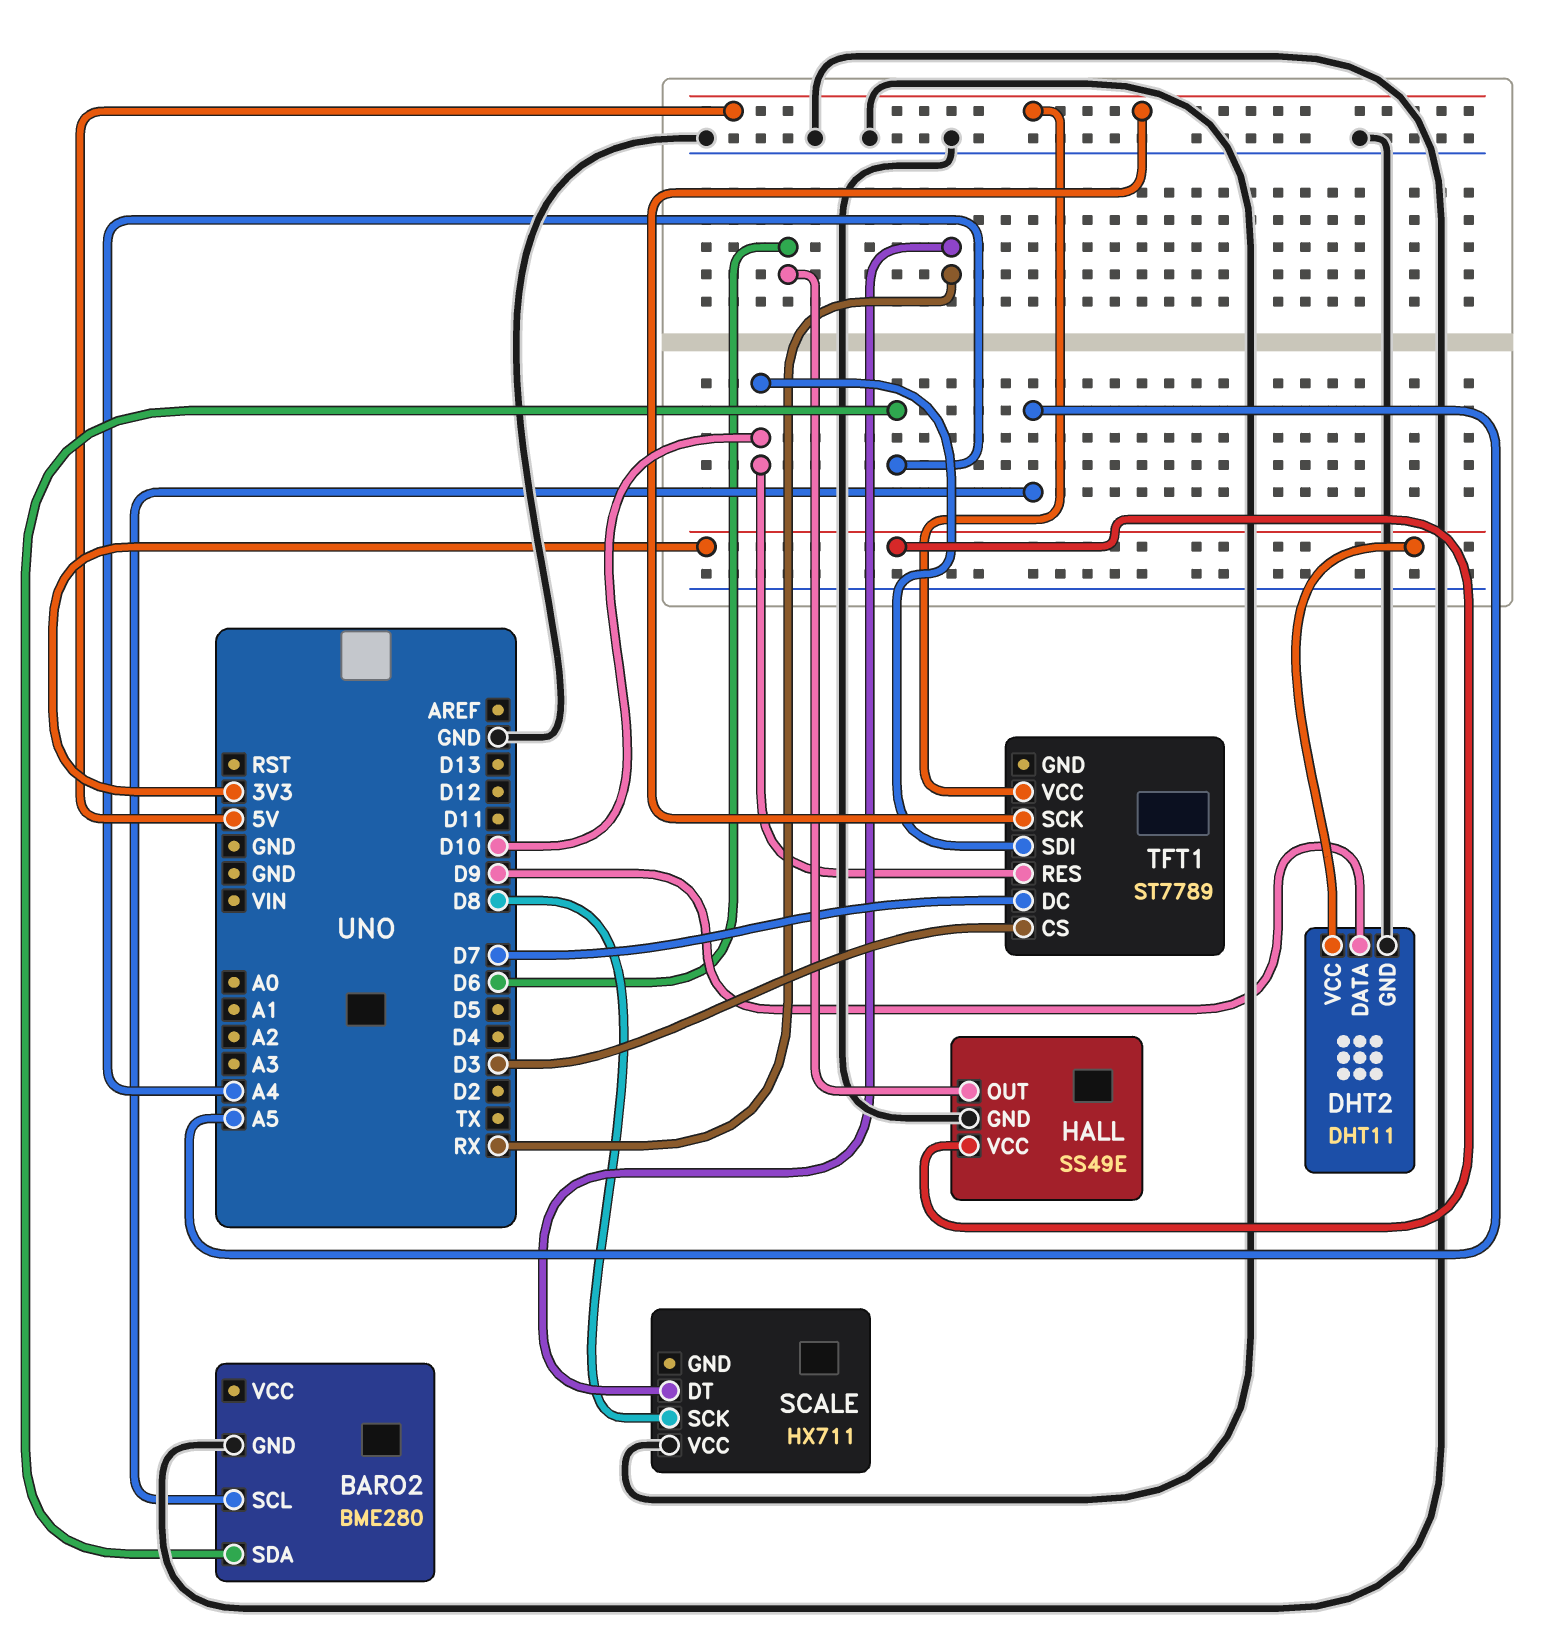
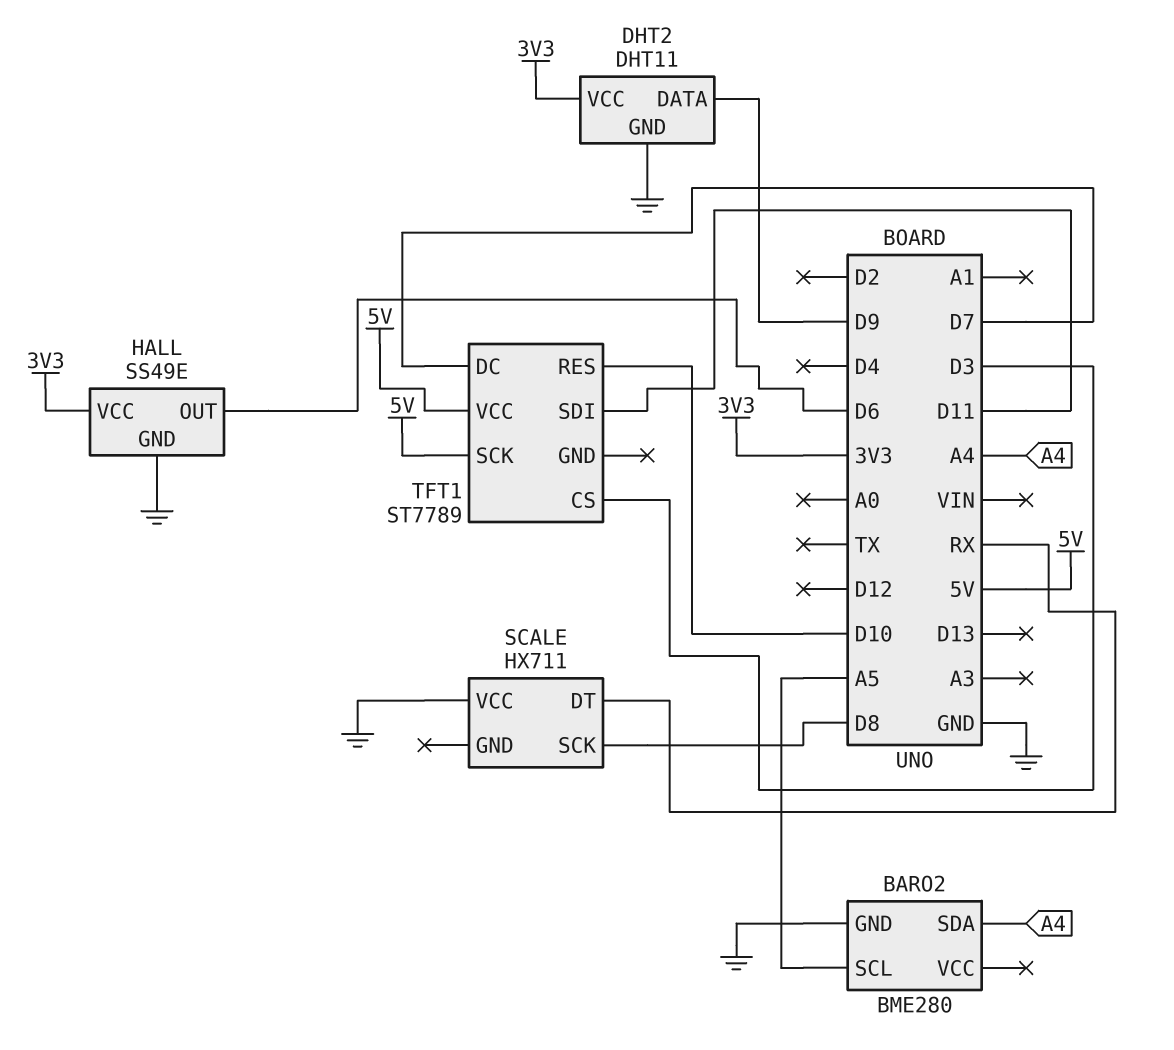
TFT1 pin SDI: D10 -> D11

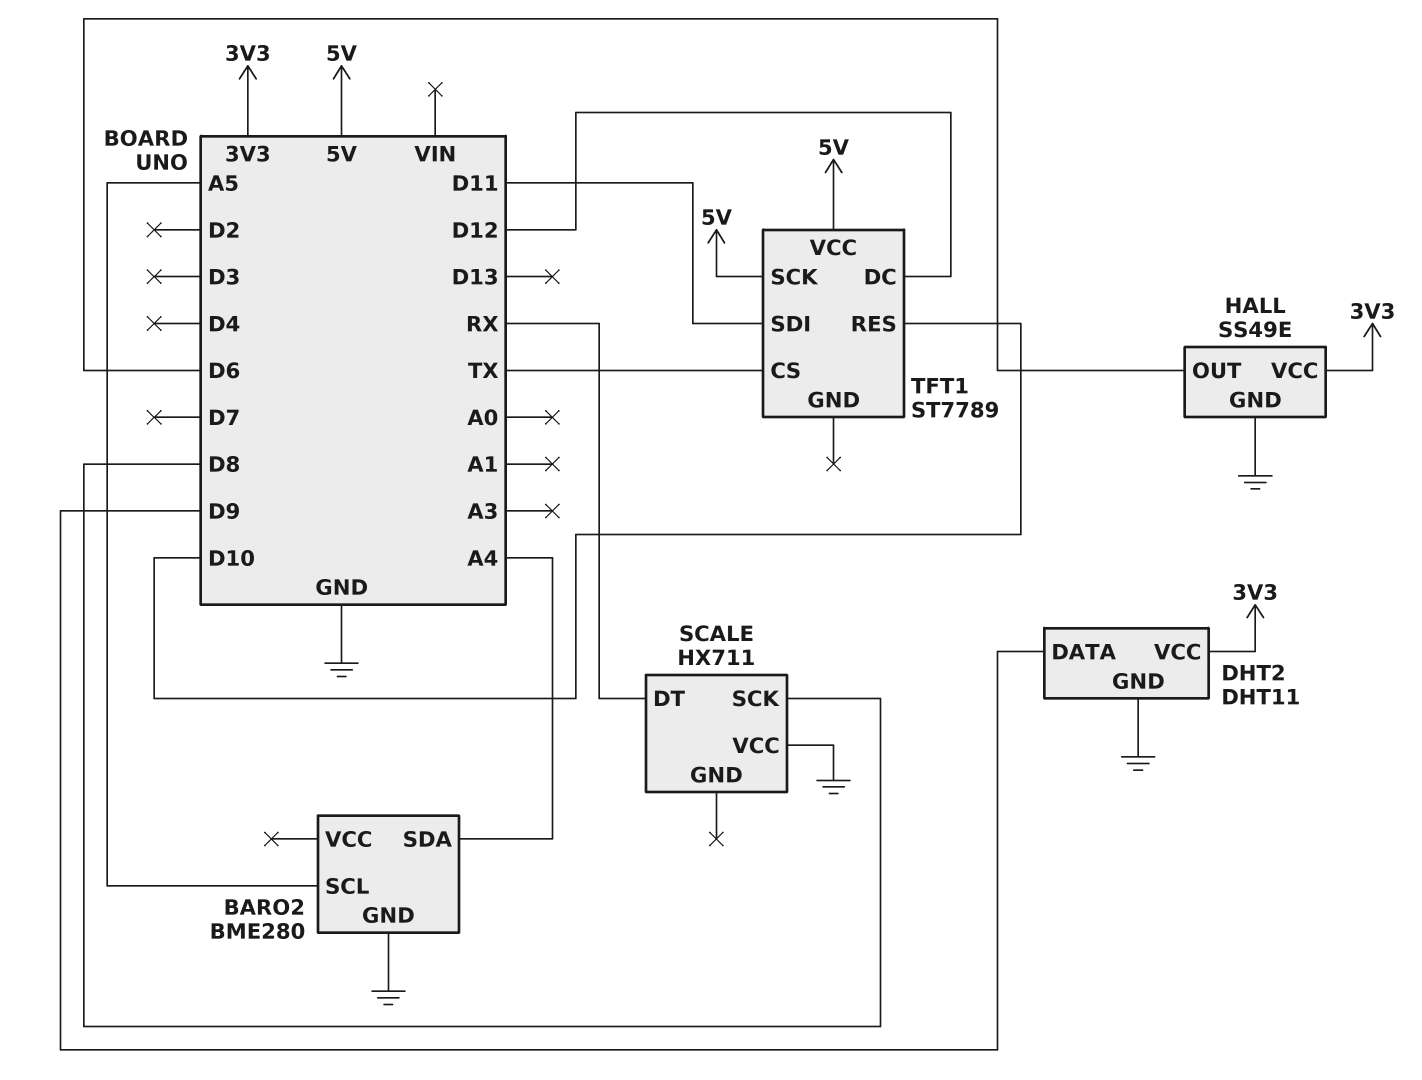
TFT1 pin CS: D3 -> TX
TFT1 pin DC: D7 -> D12

